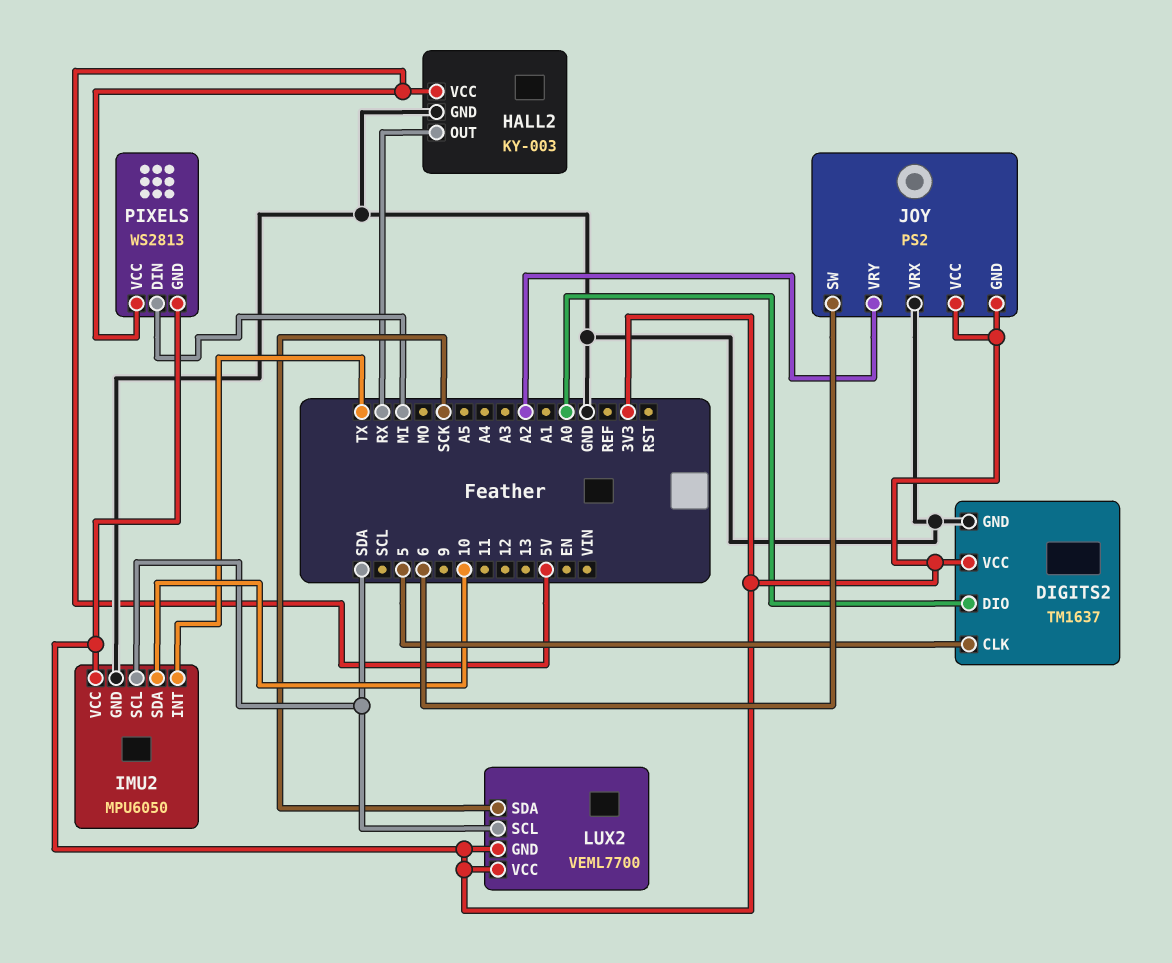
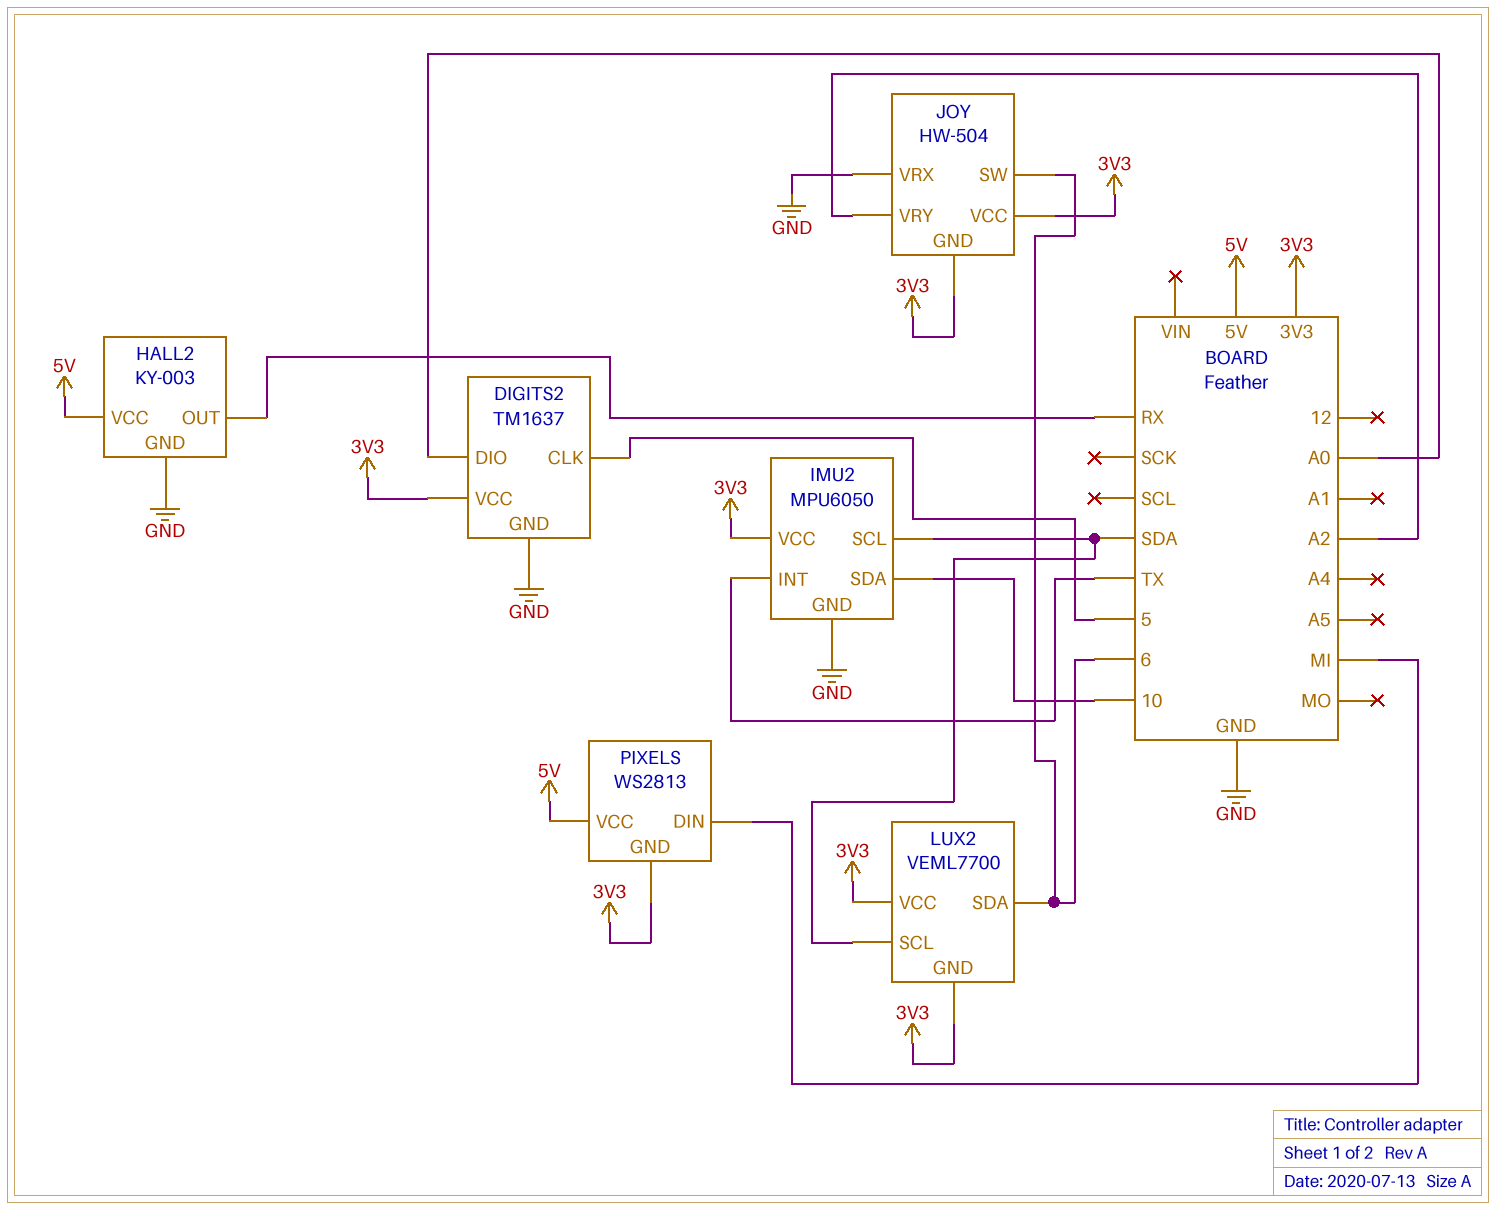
JOY: PS2 -> HW-504
LUX2 pin SDA: SCK -> 6

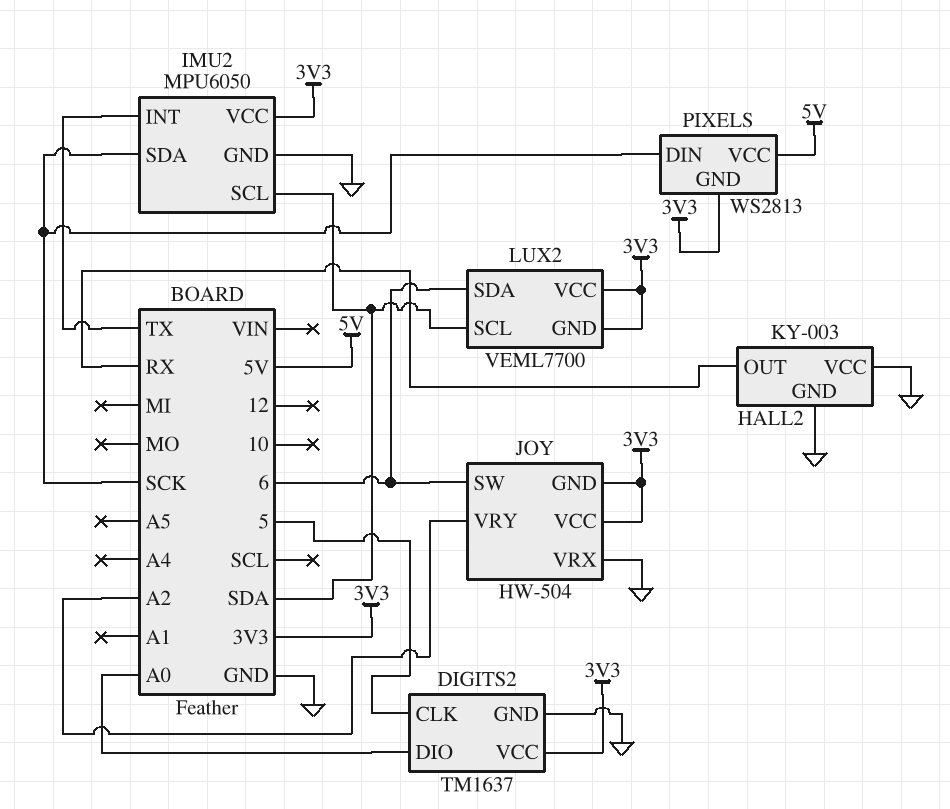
HALL2 pin VCC: 5V -> GND
IMU2 pin SDA: 10 -> SCK
PIXELS pin DIN: MI -> SCK

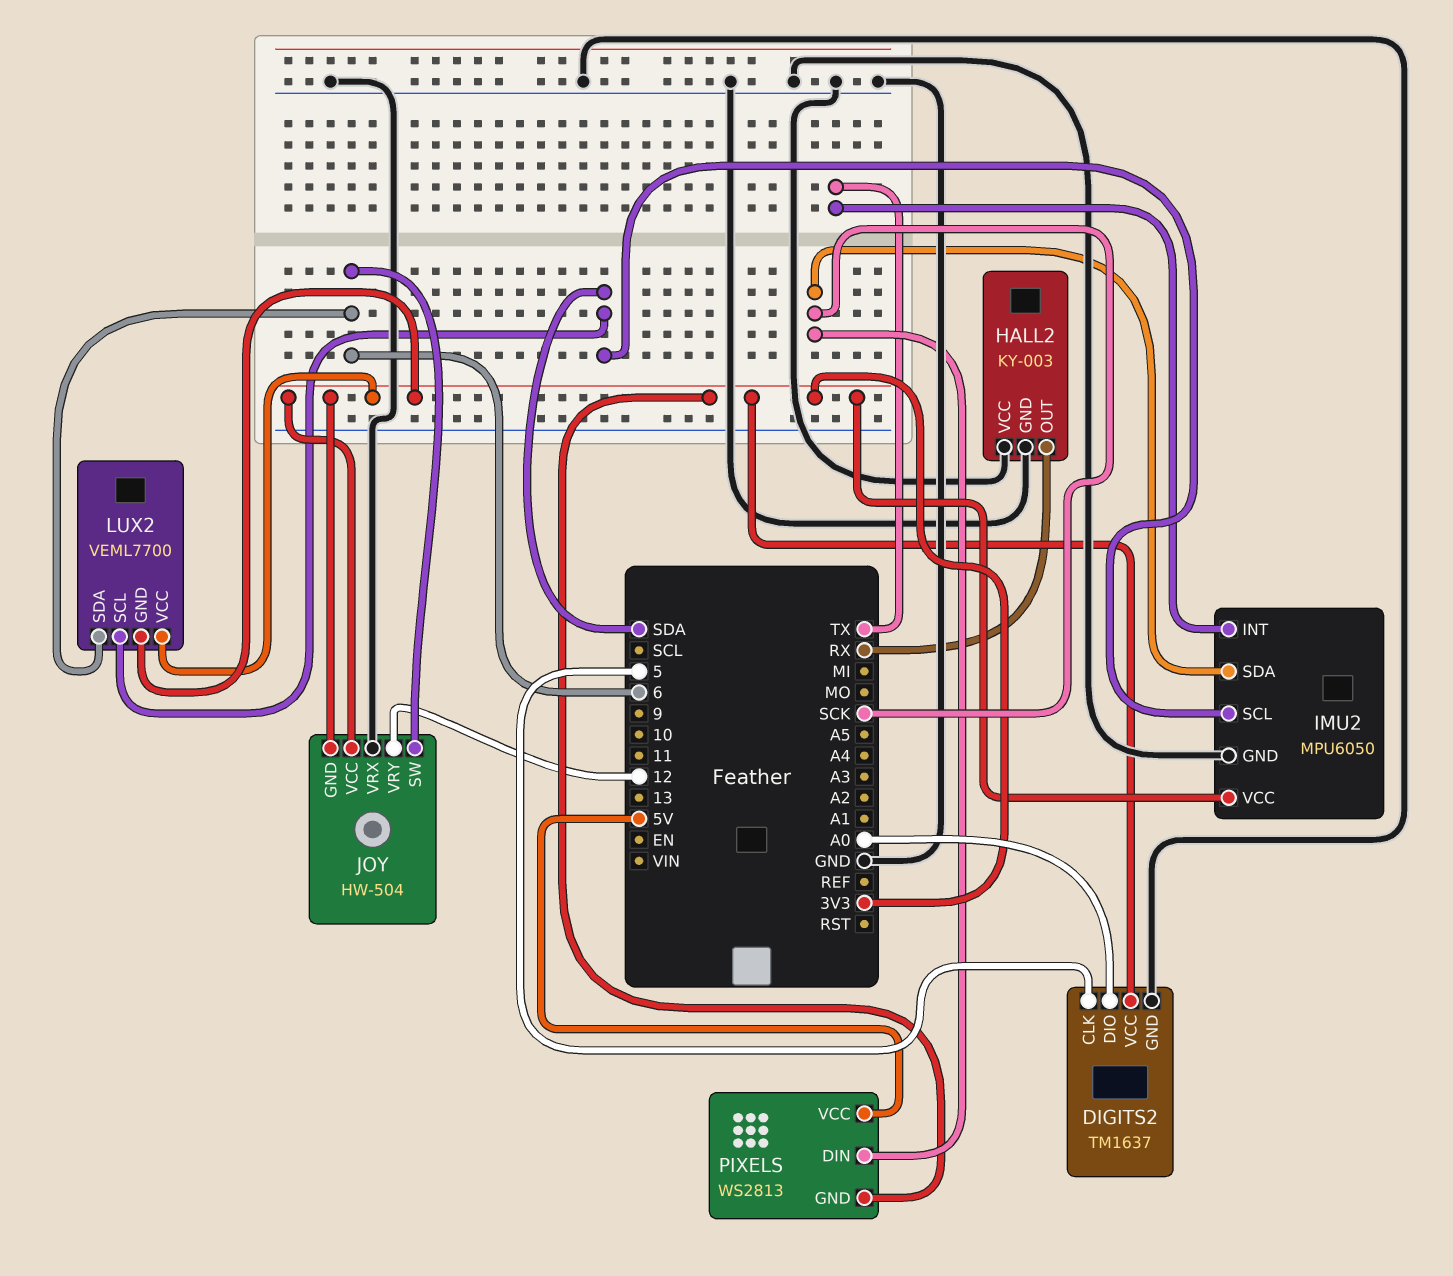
JOY pin VRY: A2 -> 12

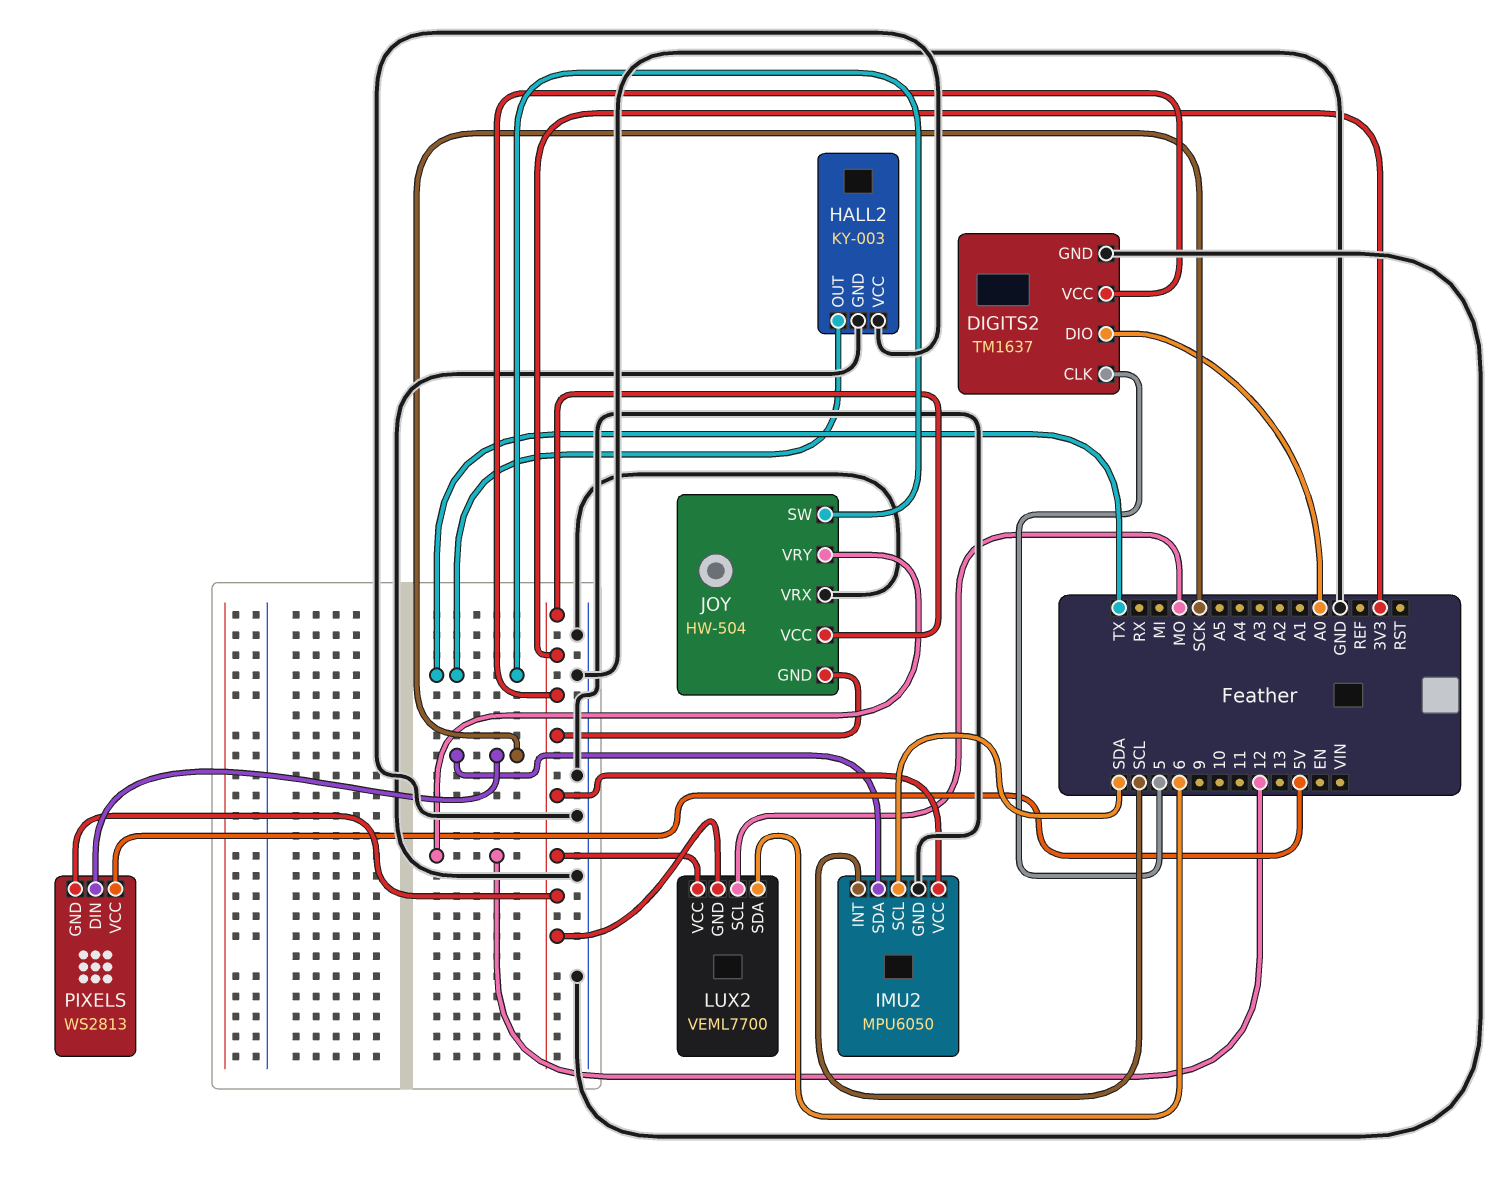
HALL2 pin OUT: RX -> TX
IMU2 pin INT: TX -> SCL
JOY pin SW: 6 -> TX
LUX2 pin SCL: SDA -> MO

